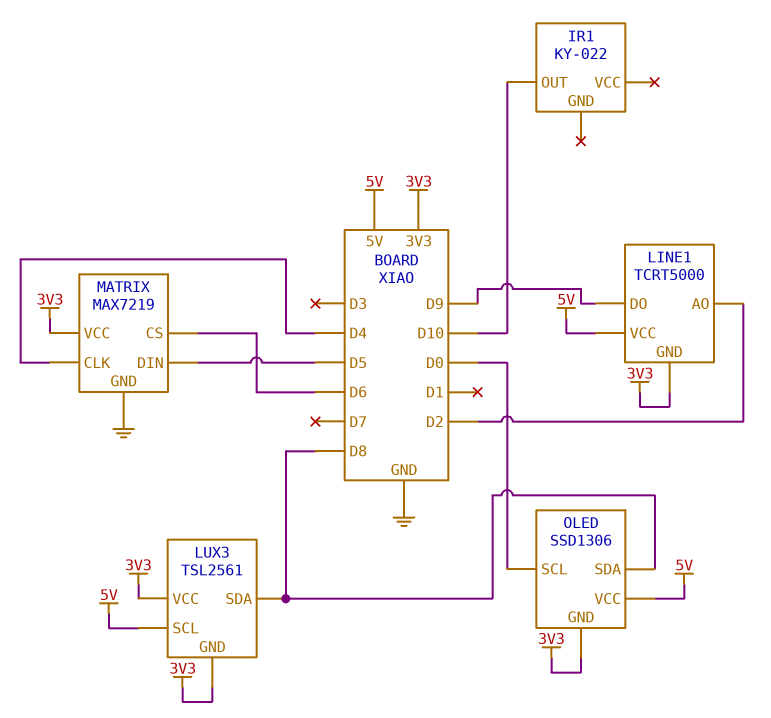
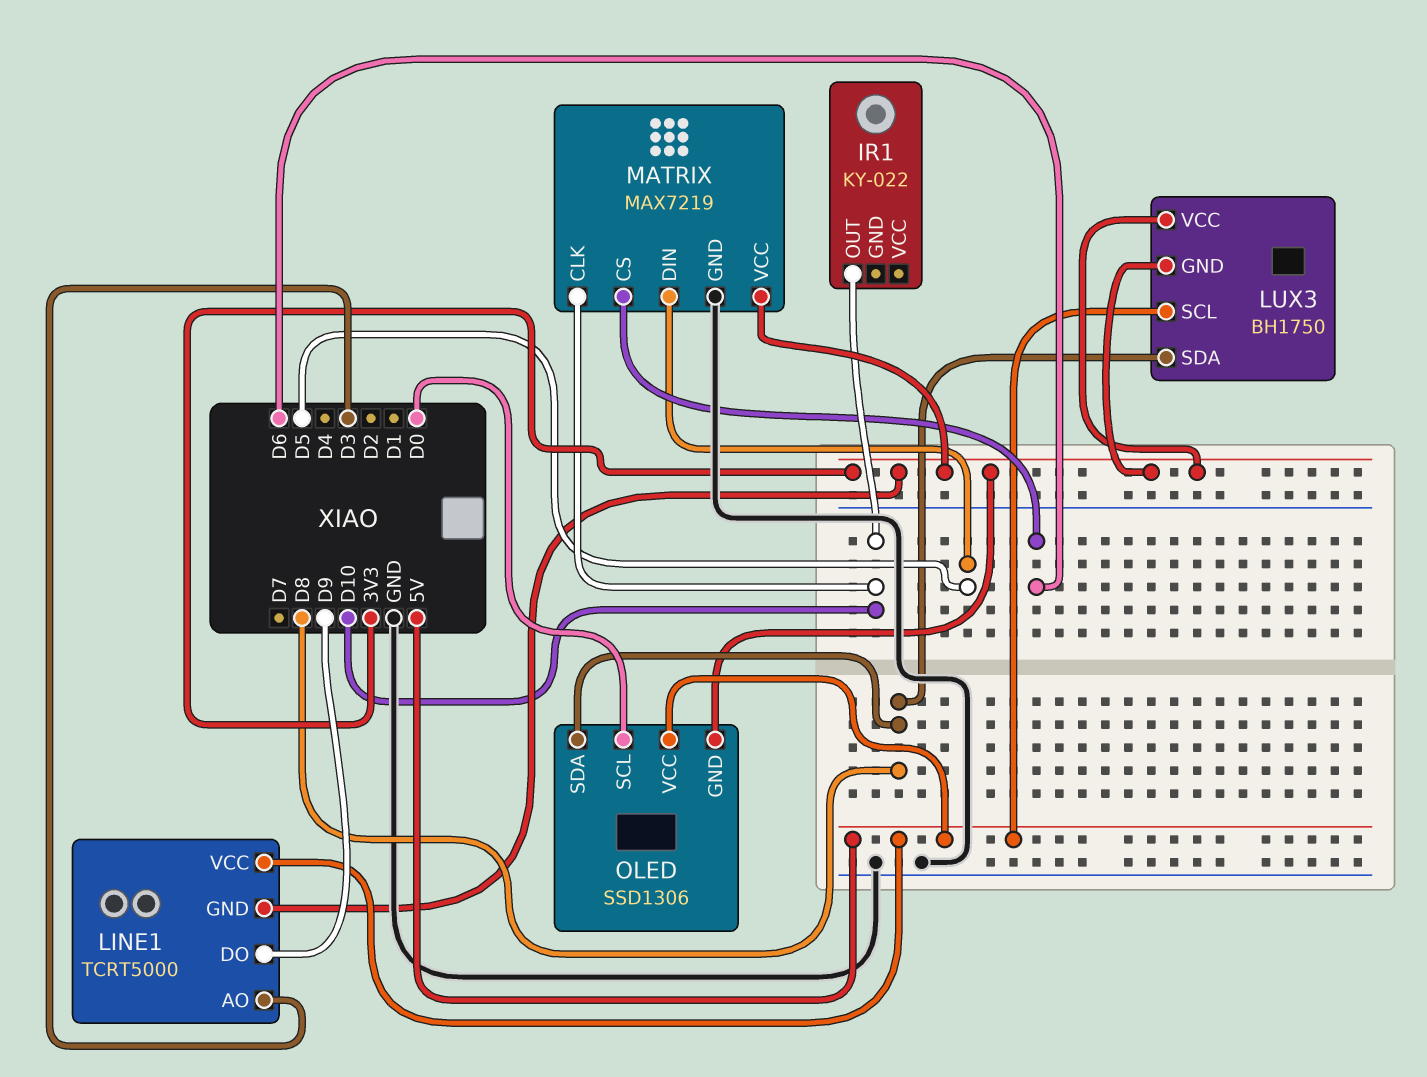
LINE1 pin AO: D2 -> D3
LUX3: TSL2561 -> BH1750
MATRIX pin CLK: D4 -> D10

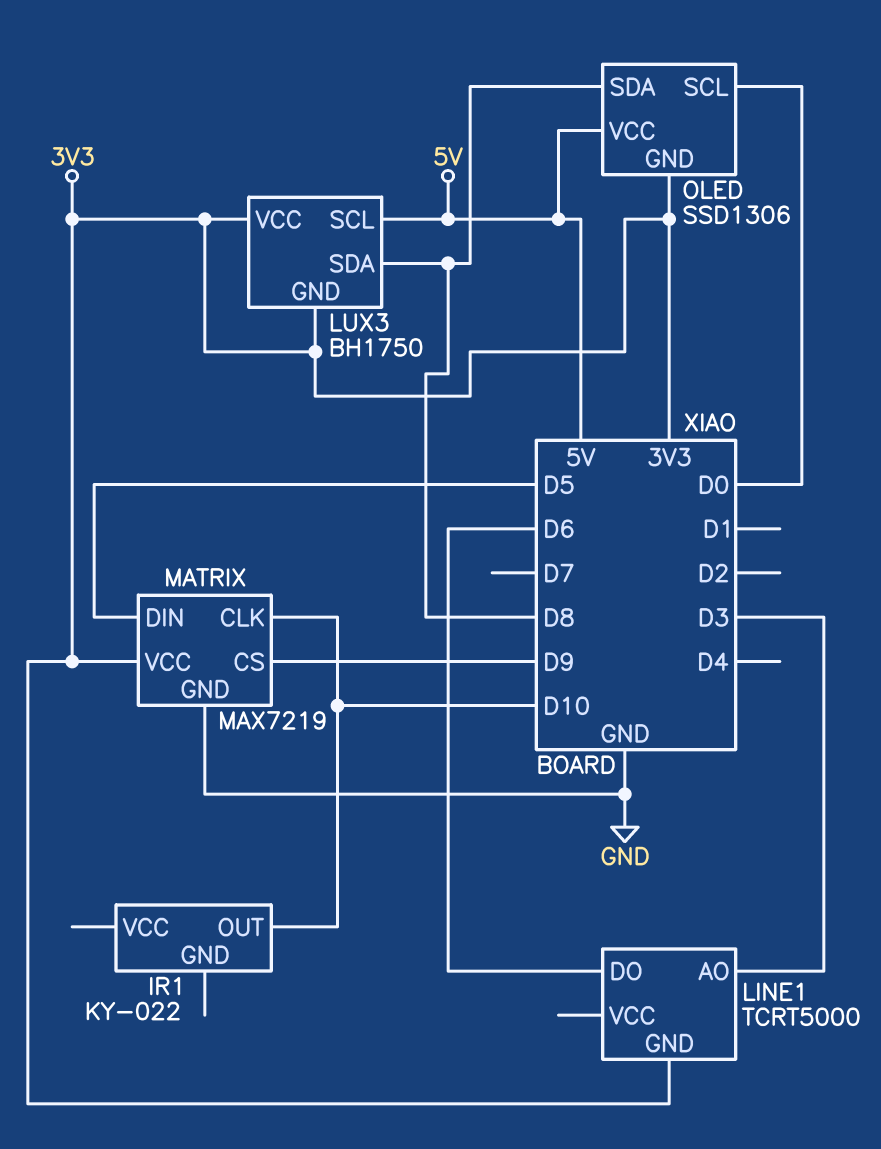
LINE1 pin DO: D9 -> D6
LINE1 pin VCC: 5V -> none
MATRIX pin CS: D6 -> D9

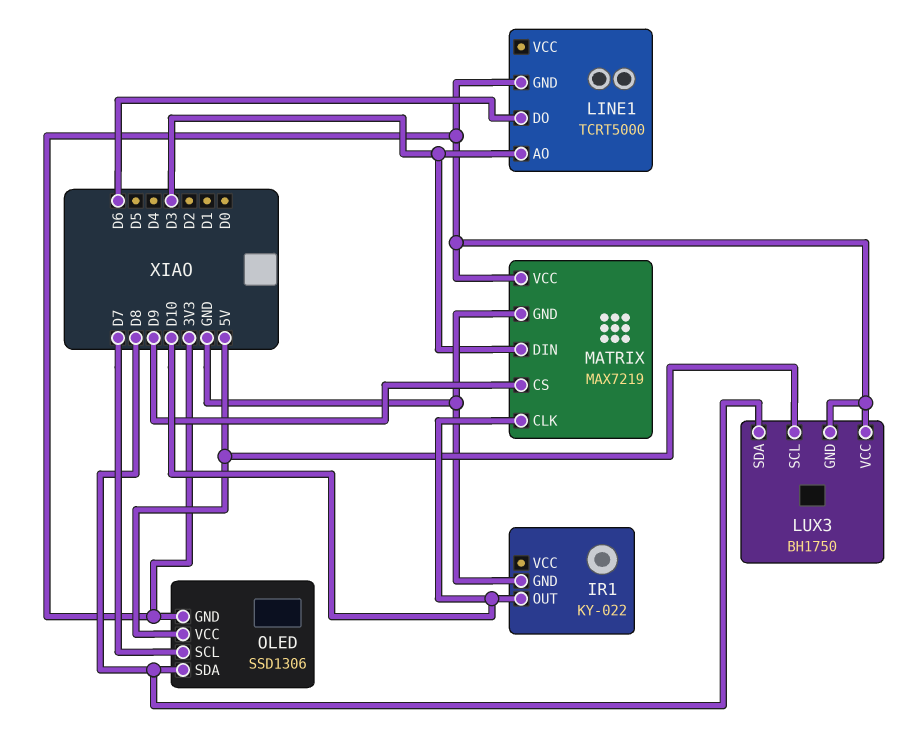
IR1 pin GND: none -> GND
MATRIX pin DIN: D5 -> D3
OLED pin SCL: D0 -> D7

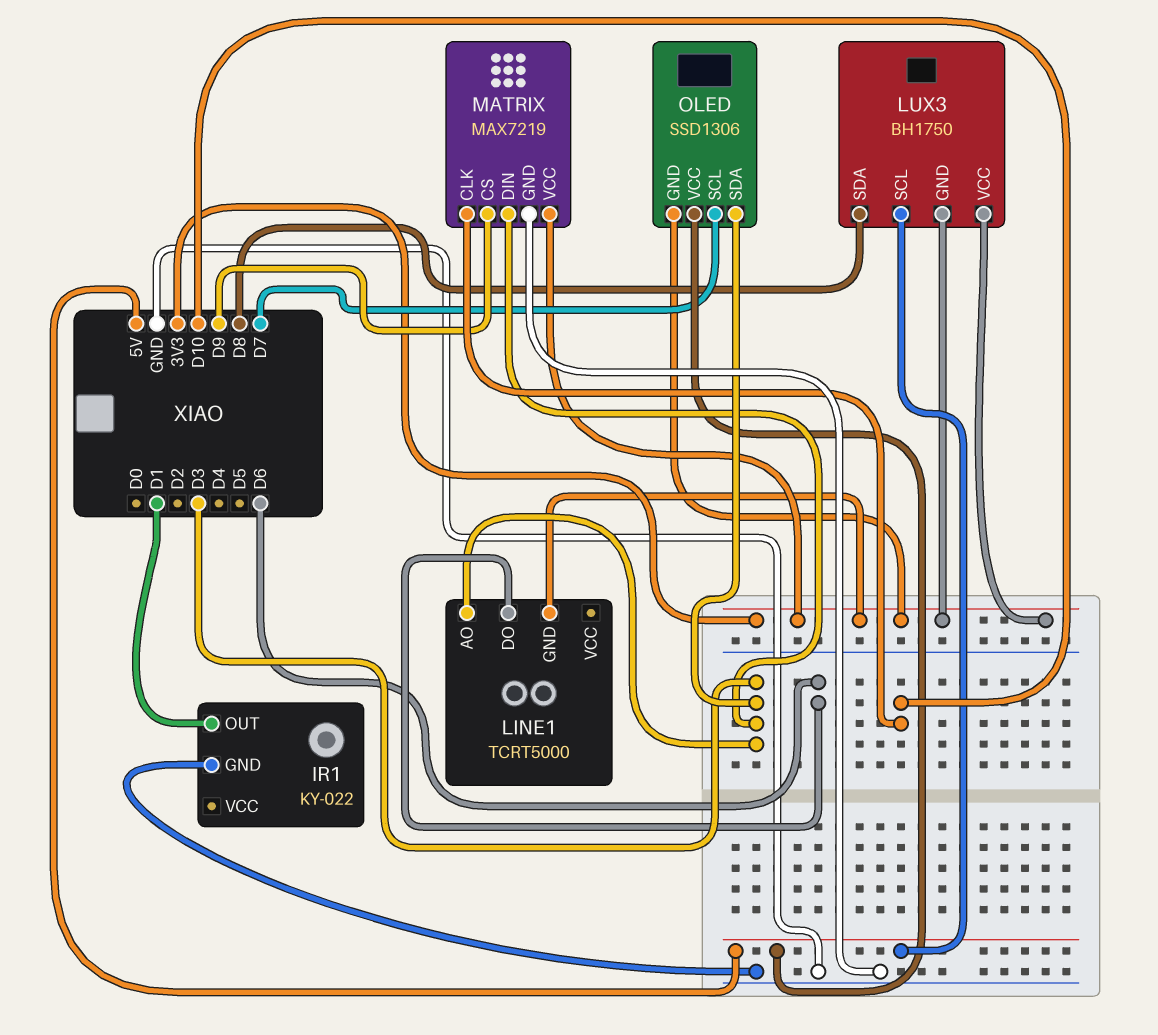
IR1 pin OUT: D10 -> D1
OLED pin SDA: D8 -> D3

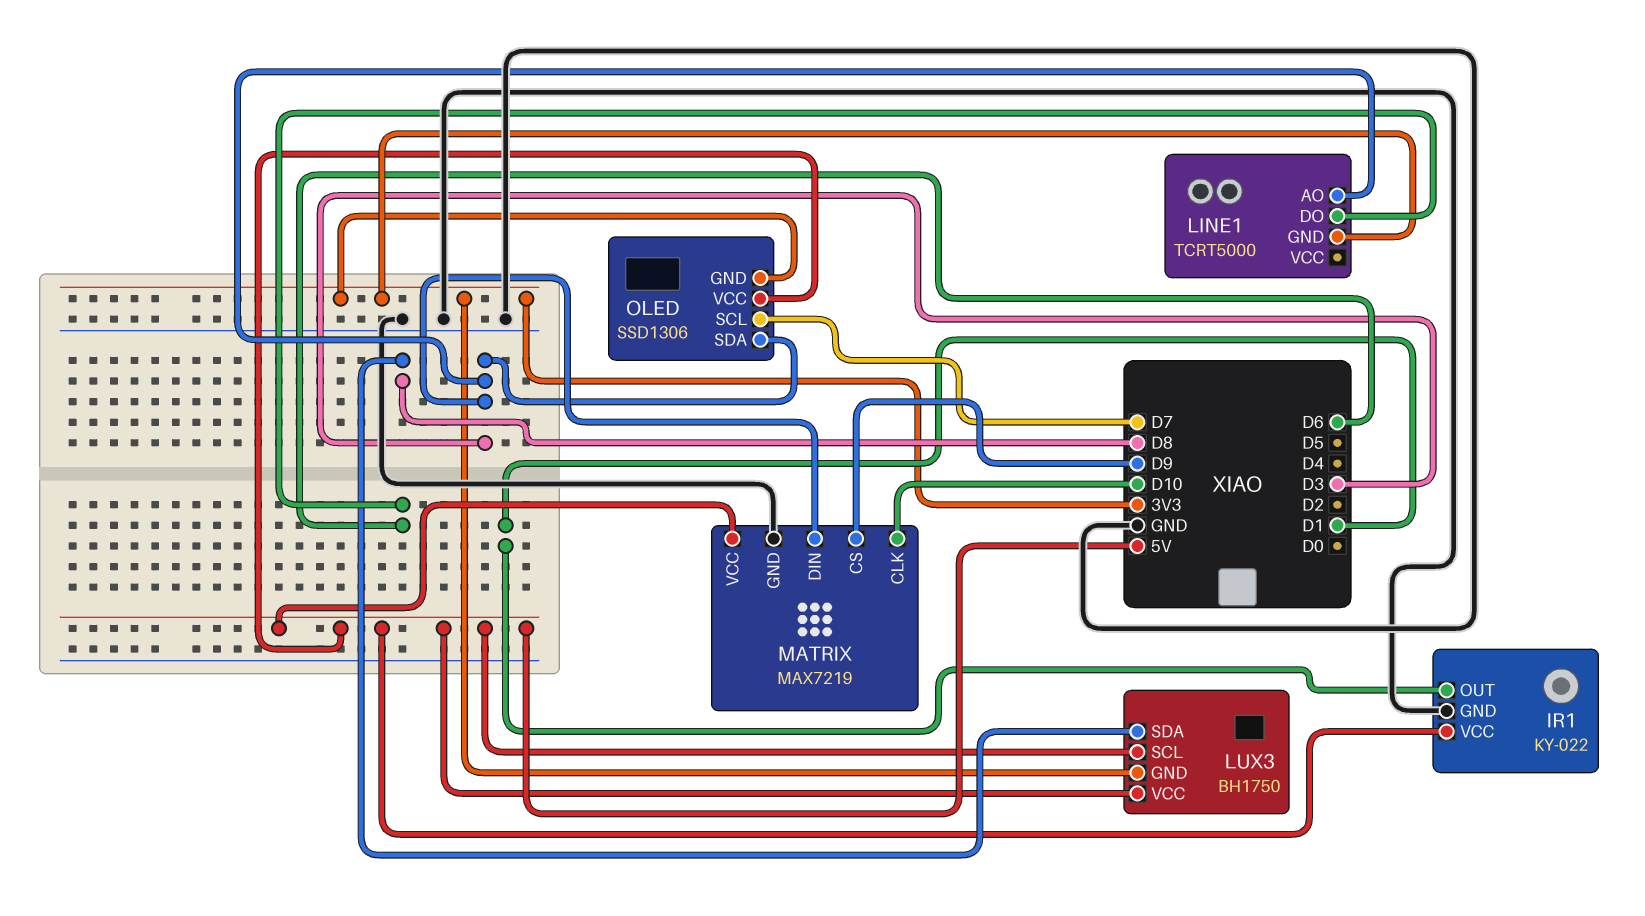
IR1 pin VCC: none -> 5V
LUX3 pin VCC: 3V3 -> 5V
MATRIX pin VCC: 3V3 -> 5V

